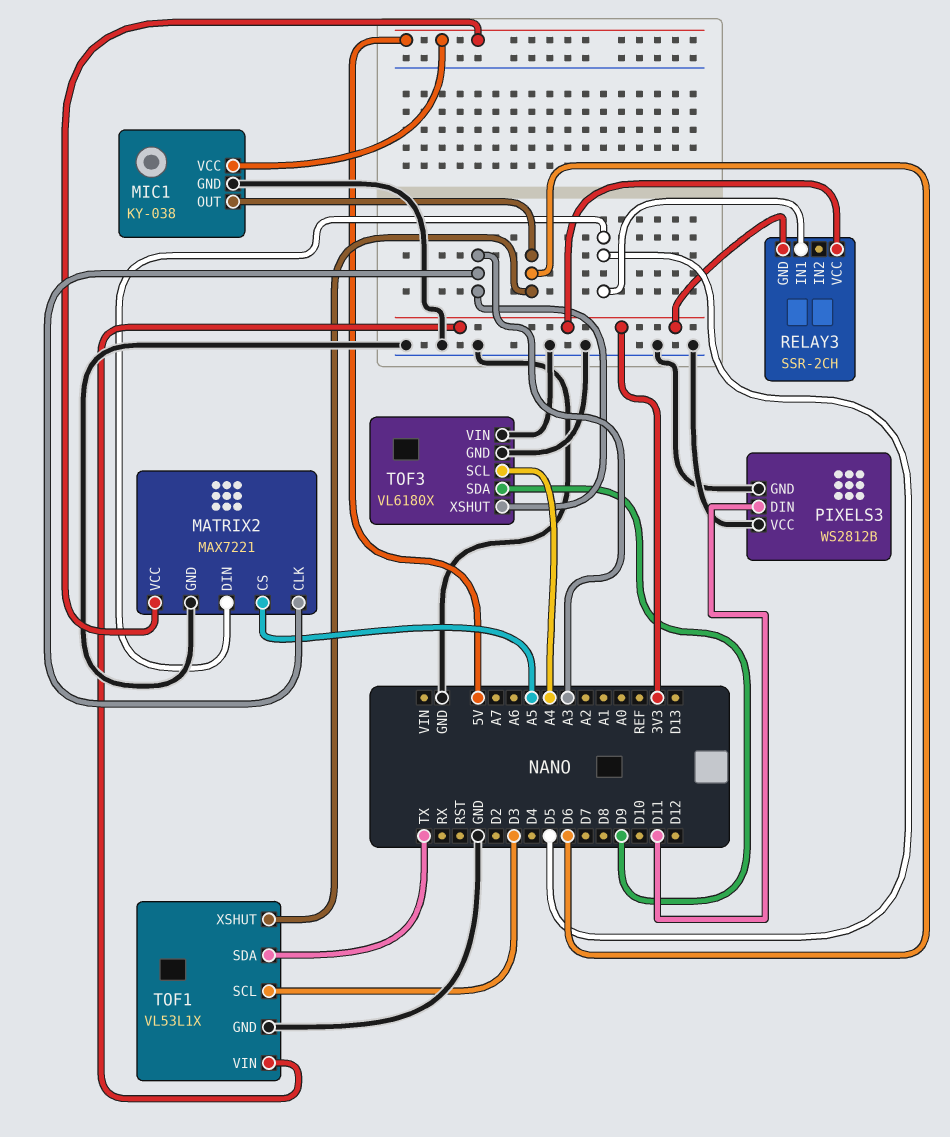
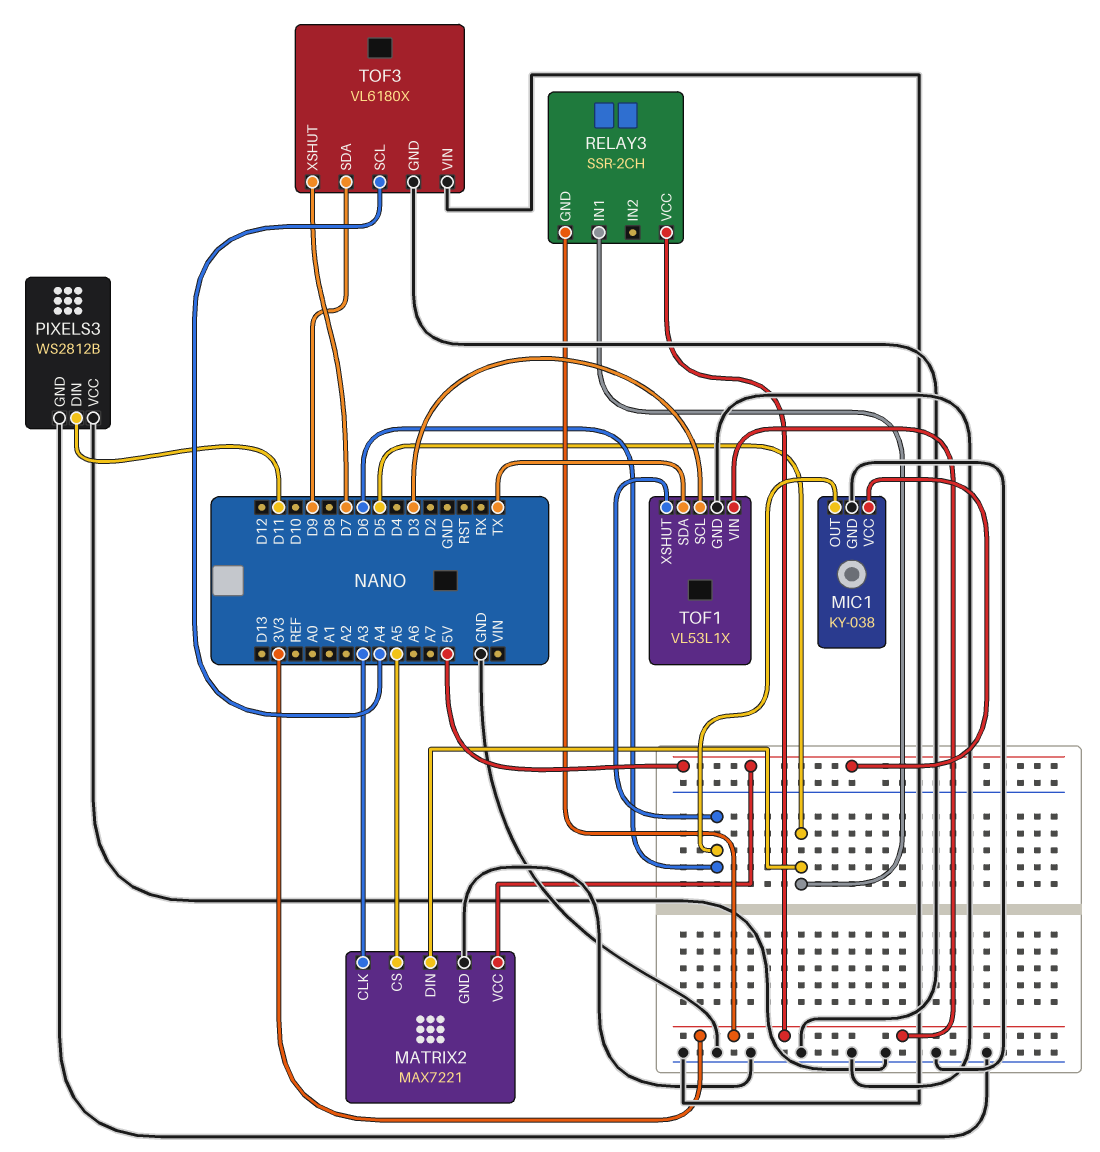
TOF3 pin XSHUT: A3 -> D7

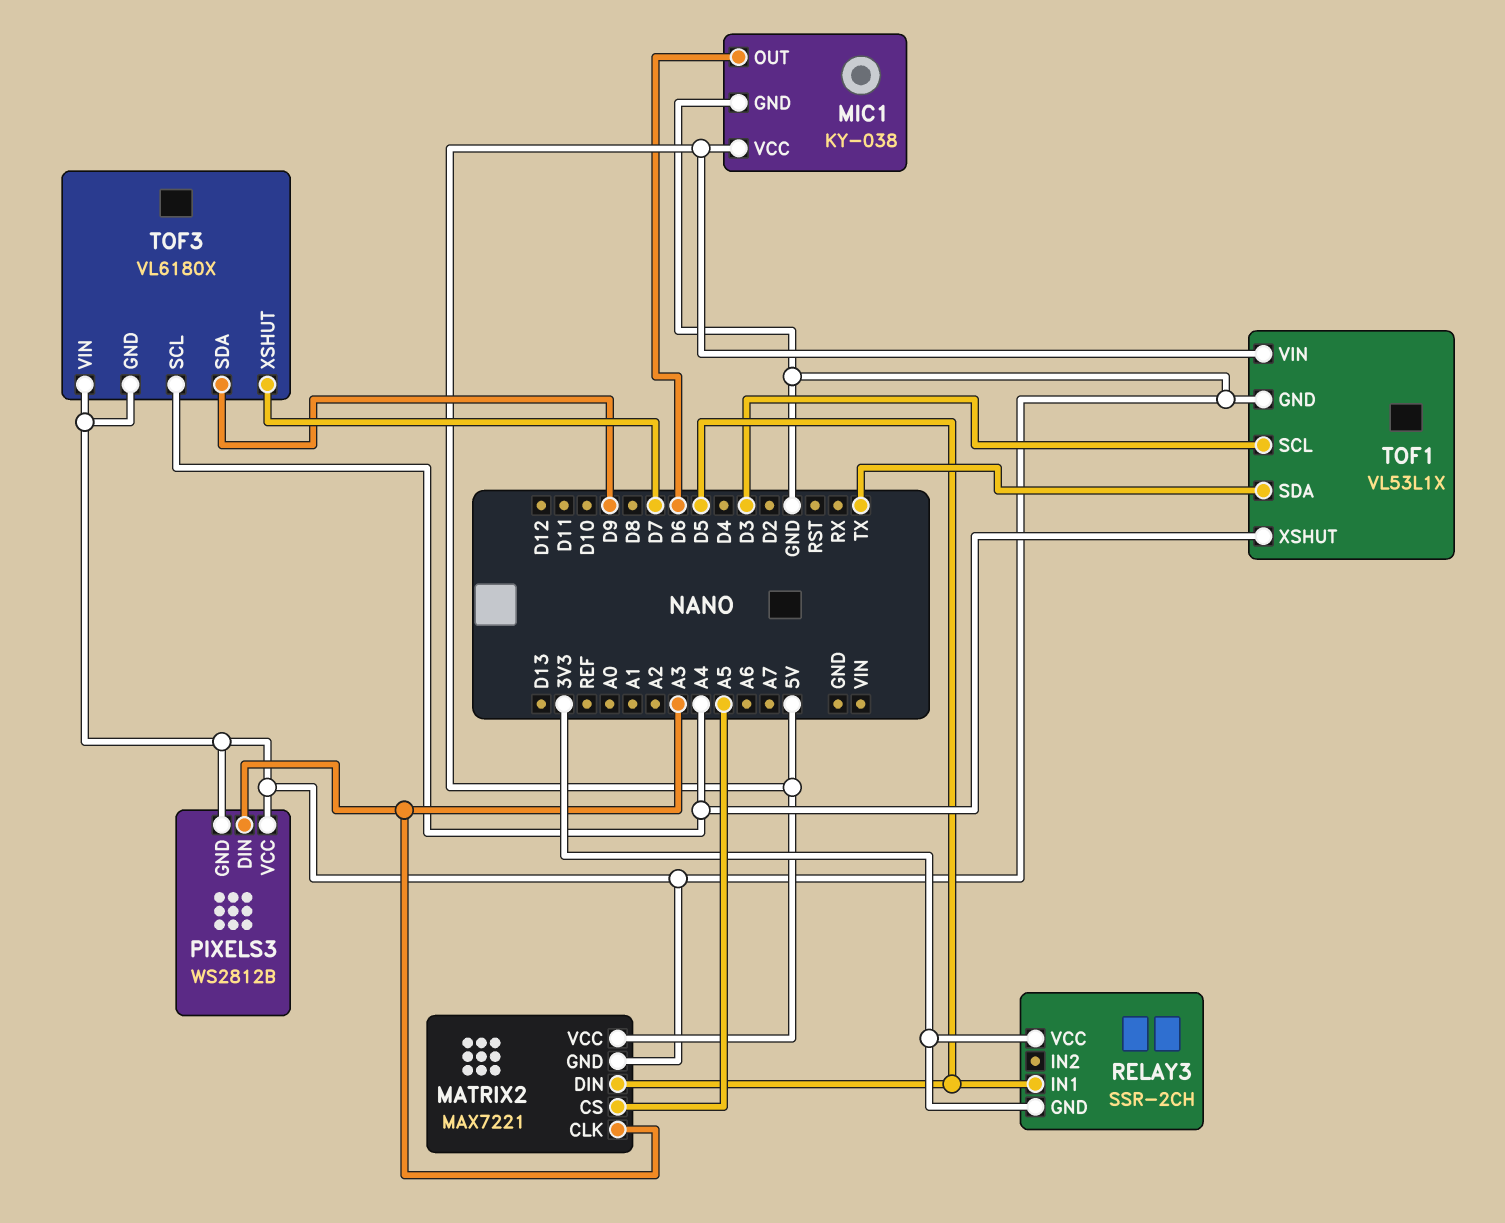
PIXELS3 pin DIN: D11 -> A3
TOF1 pin VIN: 3V3 -> 5V
TOF1 pin XSHUT: D6 -> A4

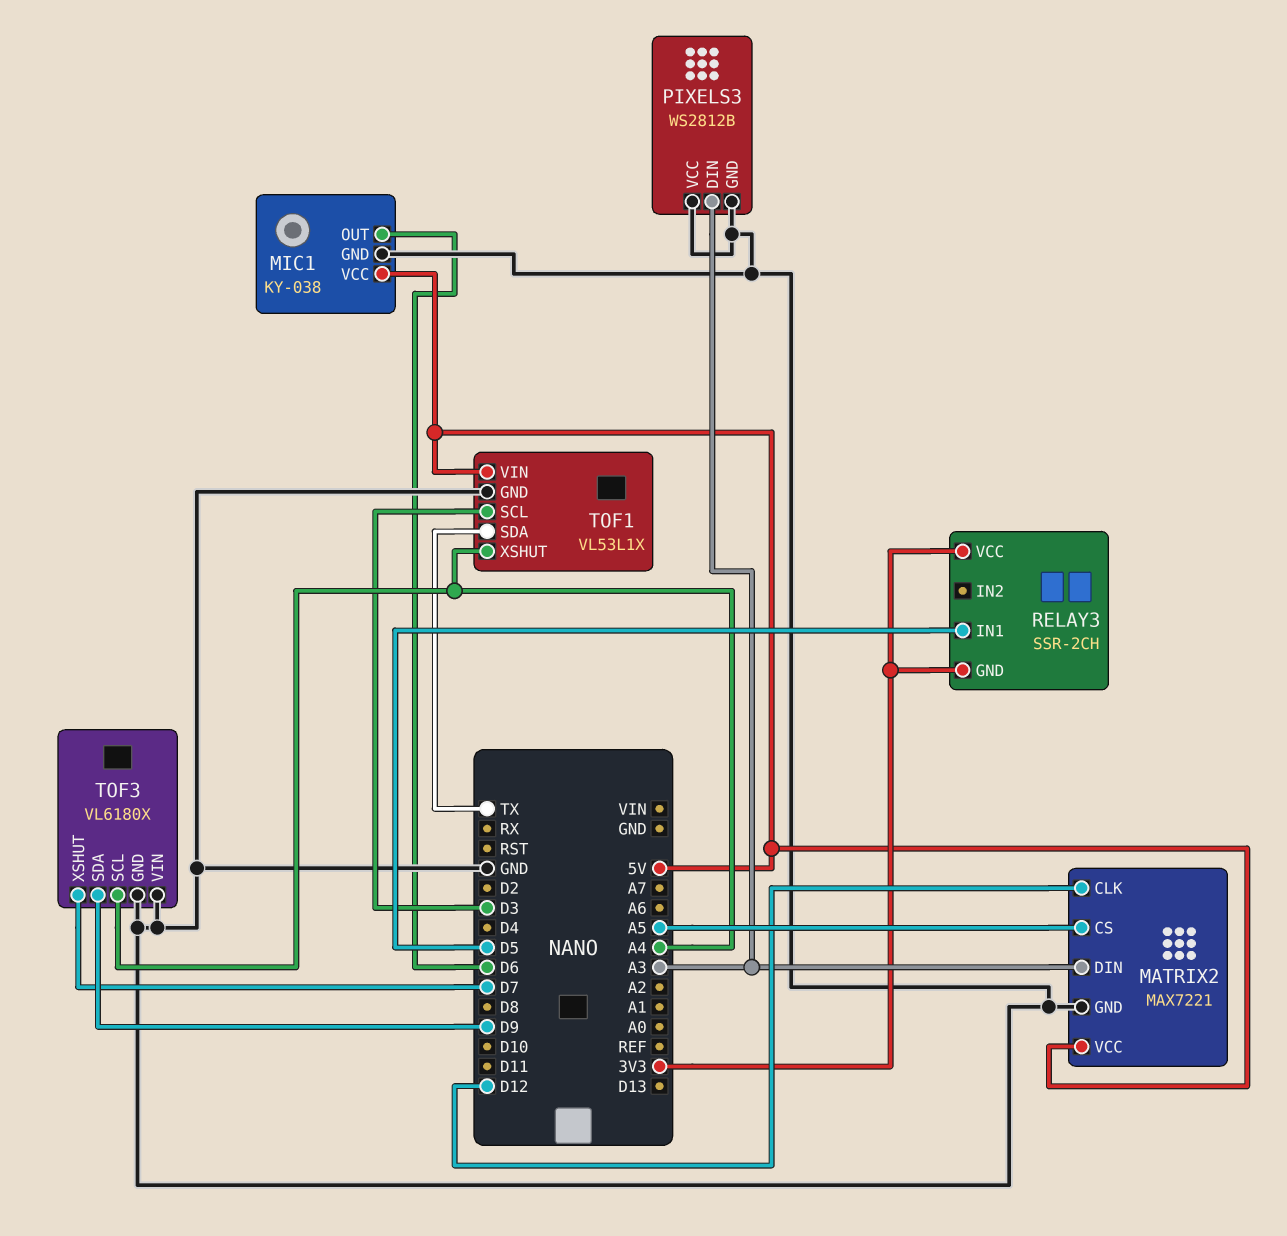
MATRIX2 pin CLK: A3 -> D12
MATRIX2 pin DIN: D5 -> A3

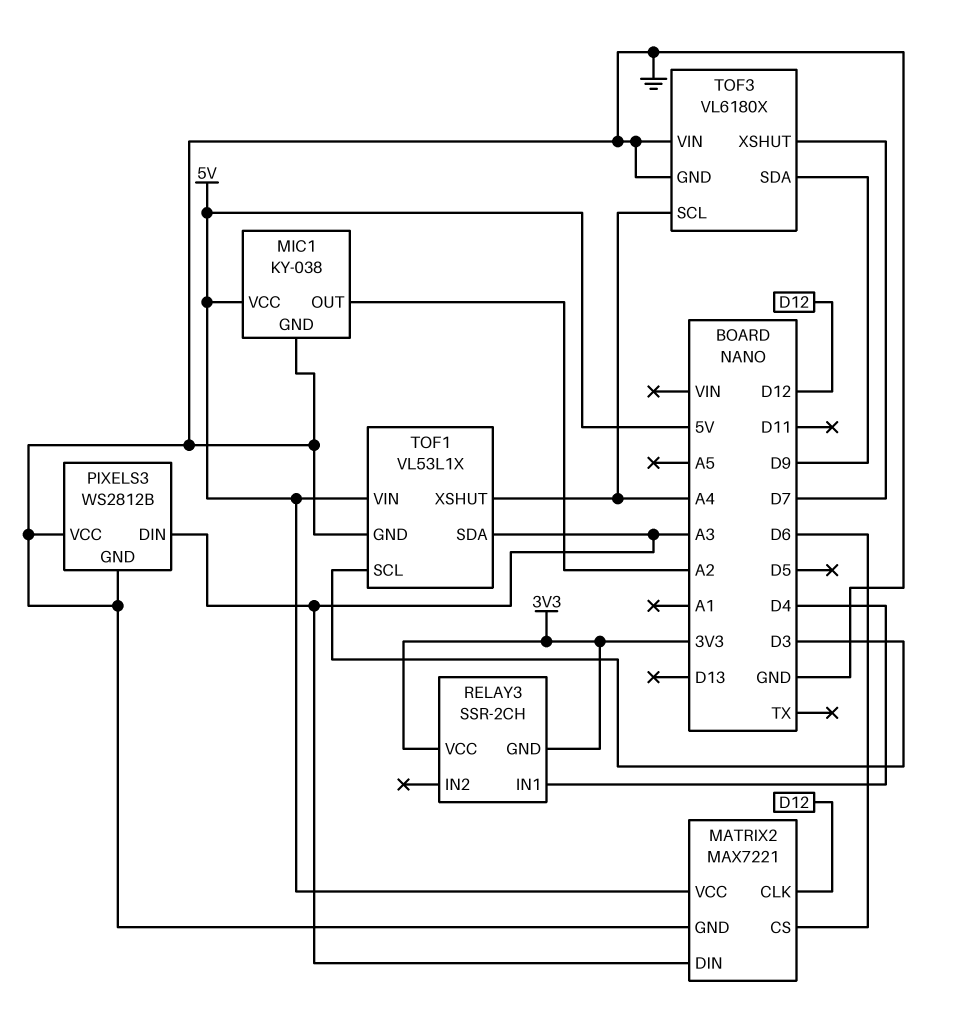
MATRIX2 pin CS: A5 -> D6
MIC1 pin OUT: D6 -> A2
RELAY3 pin IN1: D5 -> D4
TOF1 pin SDA: TX -> A3

